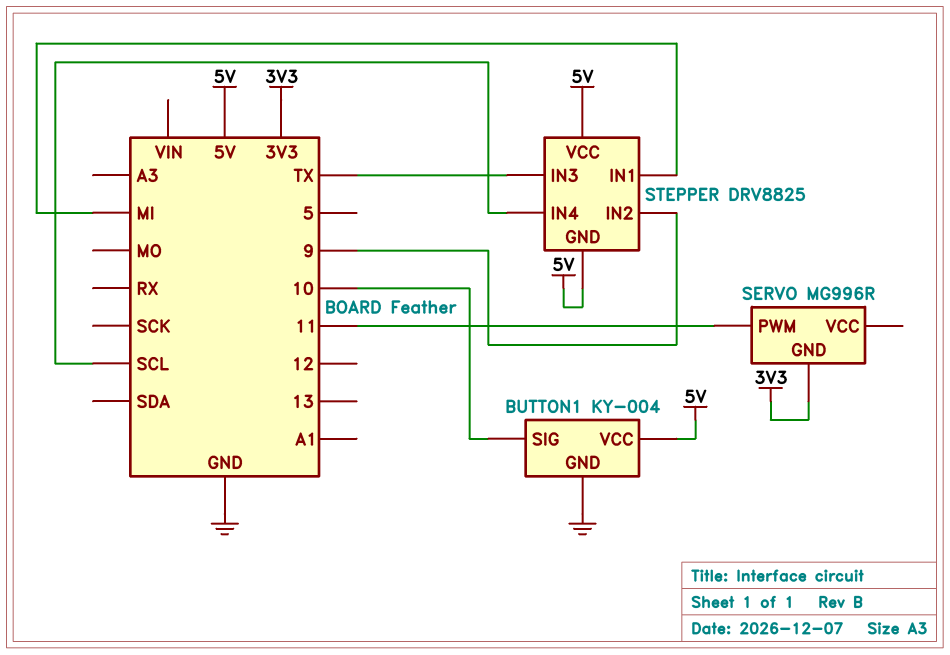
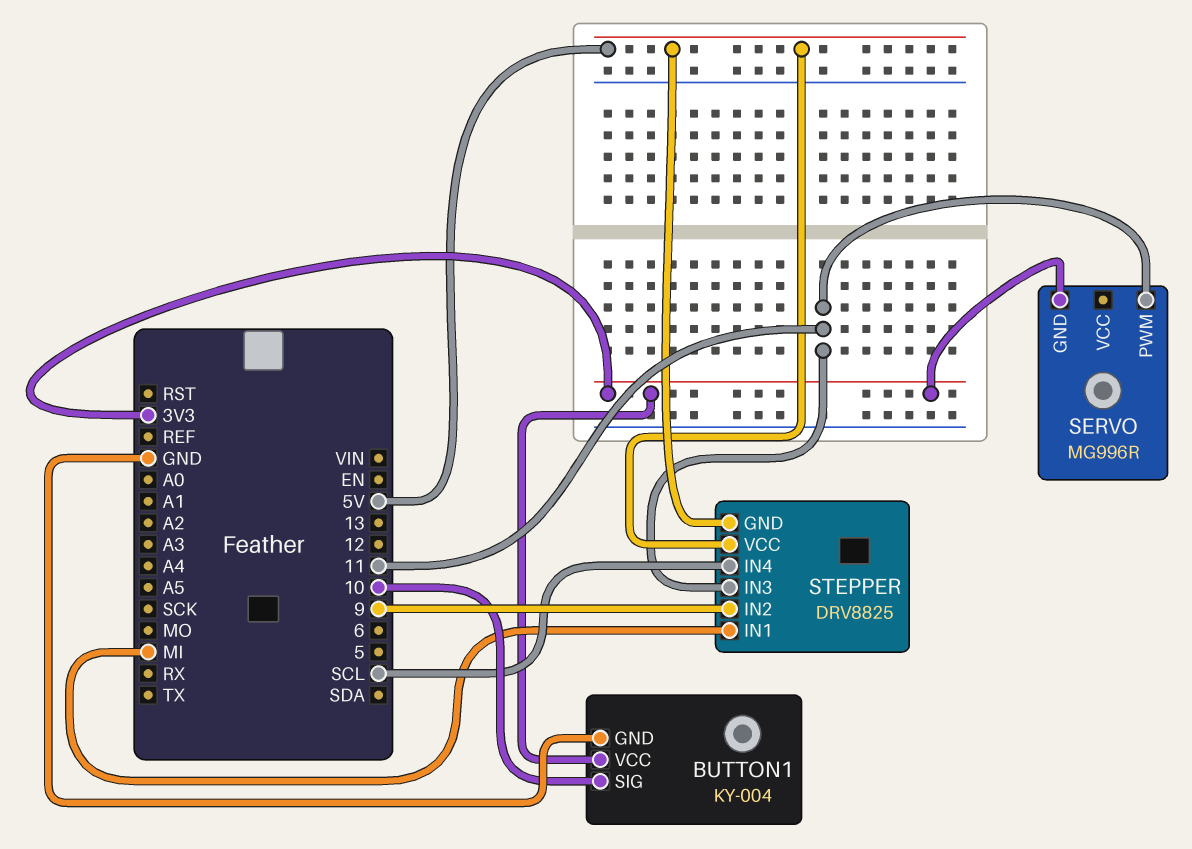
BUTTON1 pin VCC: 5V -> 3V3
STEPPER pin IN3: TX -> 11

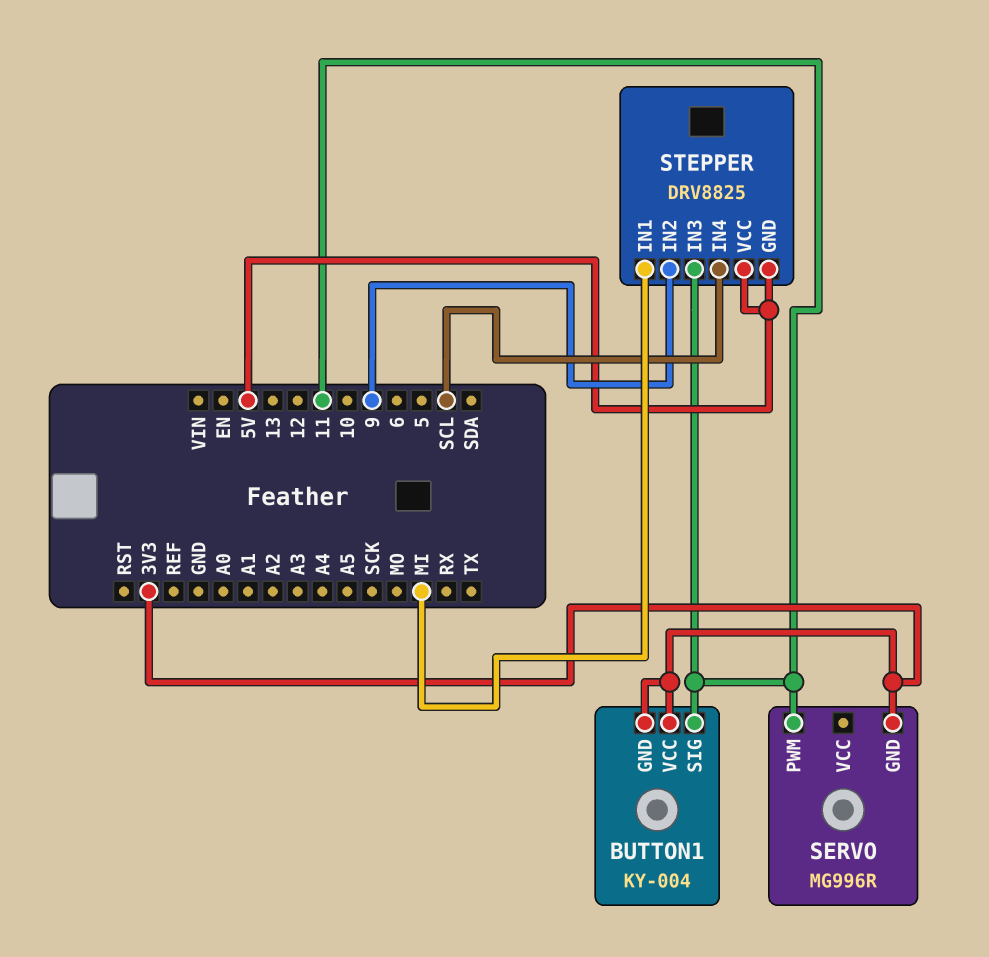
BUTTON1 pin GND: GND -> 3V3
BUTTON1 pin SIG: 10 -> 11

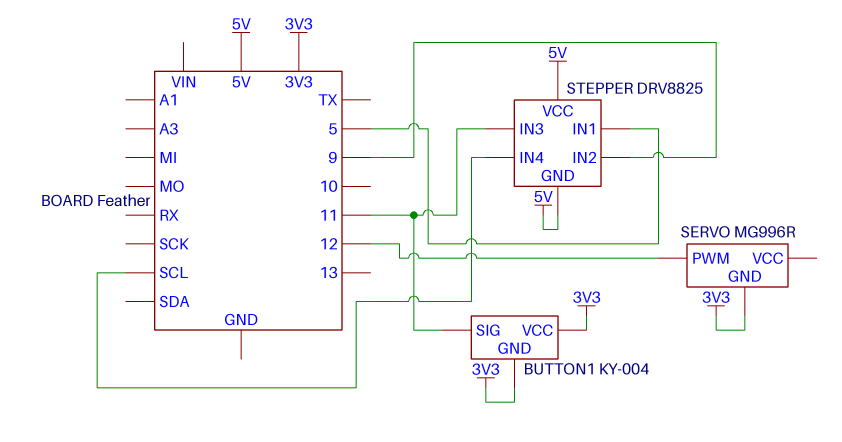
SERVO pin PWM: 11 -> 12
STEPPER pin IN1: MI -> 5

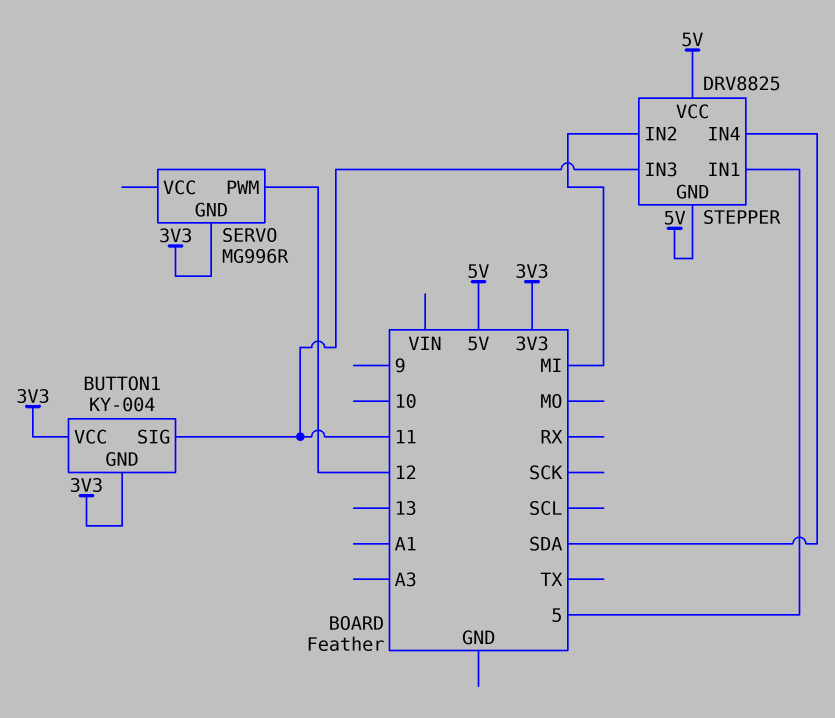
STEPPER pin IN2: 9 -> MI
STEPPER pin IN4: SCL -> SDA

